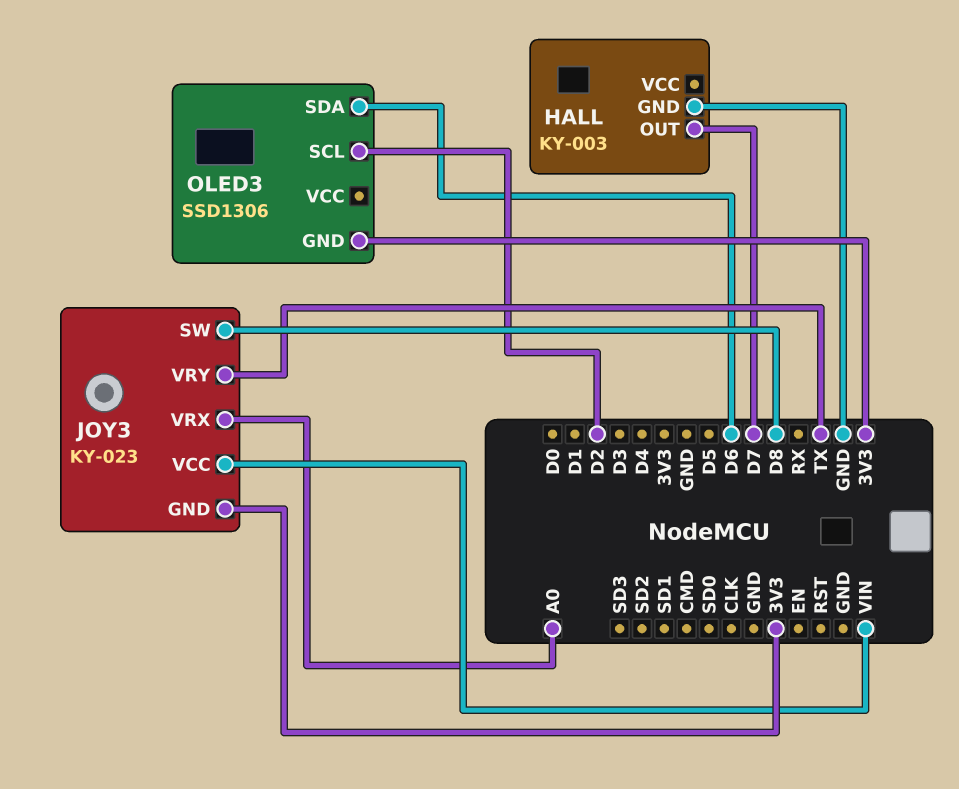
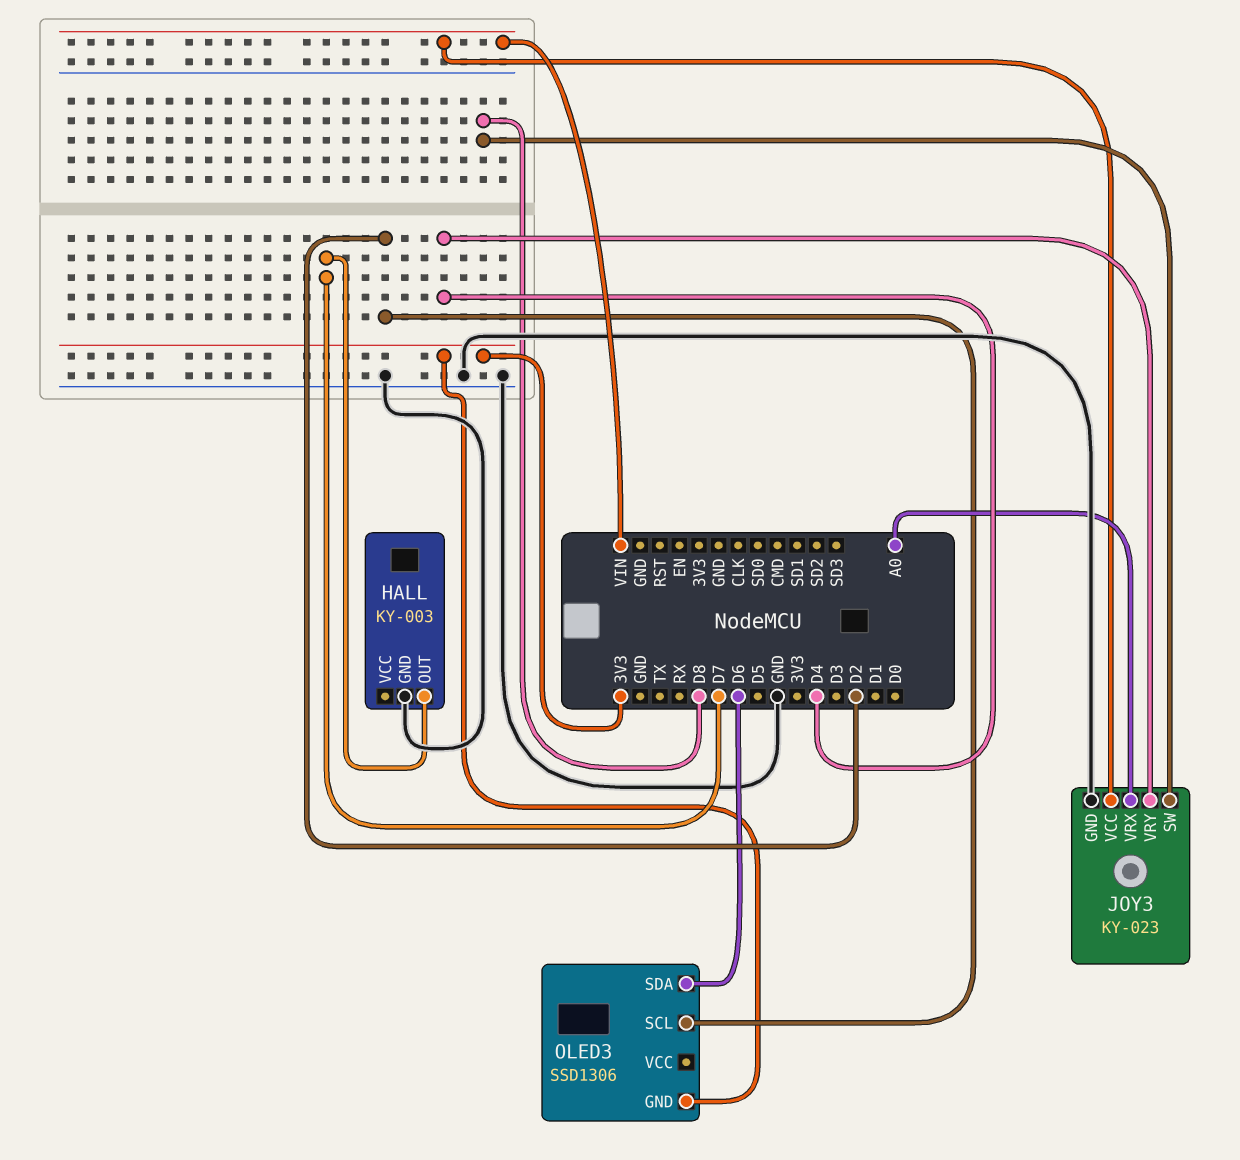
JOY3 pin GND: 3V3 -> GND
JOY3 pin VRY: TX -> D4

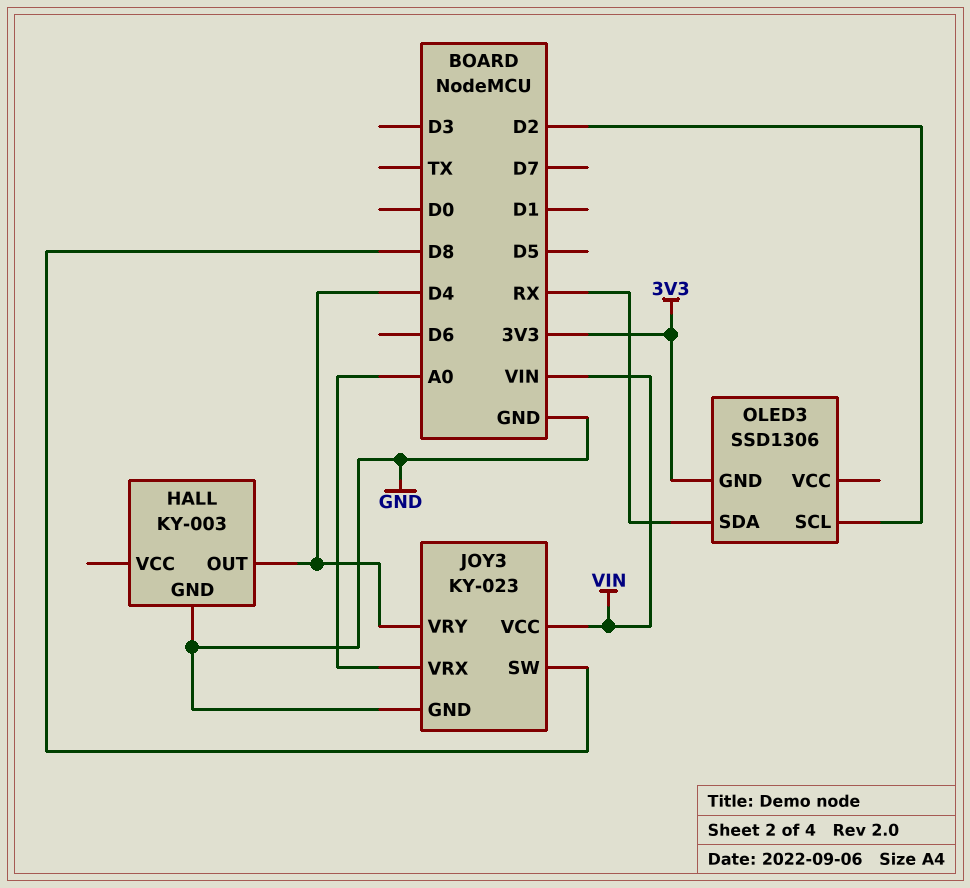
HALL pin OUT: D7 -> D4
OLED3 pin SDA: D6 -> RX

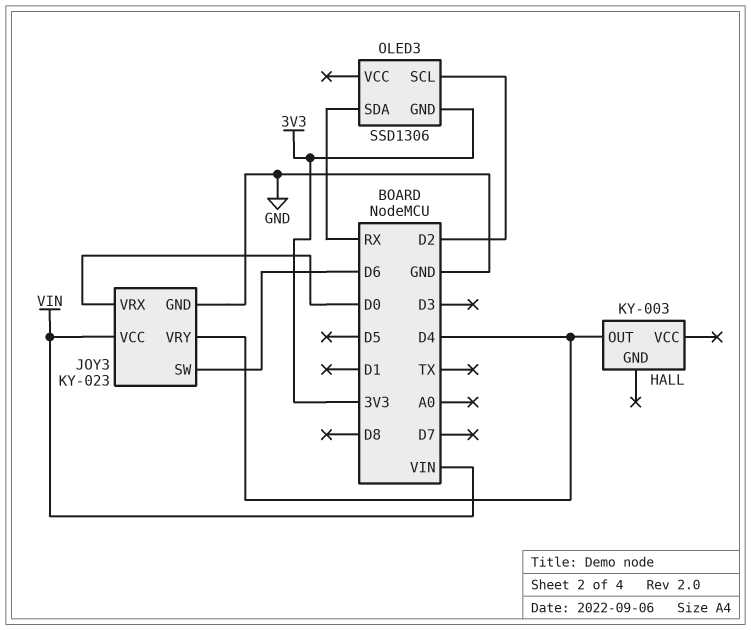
HALL pin GND: GND -> none
JOY3 pin SW: D8 -> D6
JOY3 pin VRX: A0 -> D0

